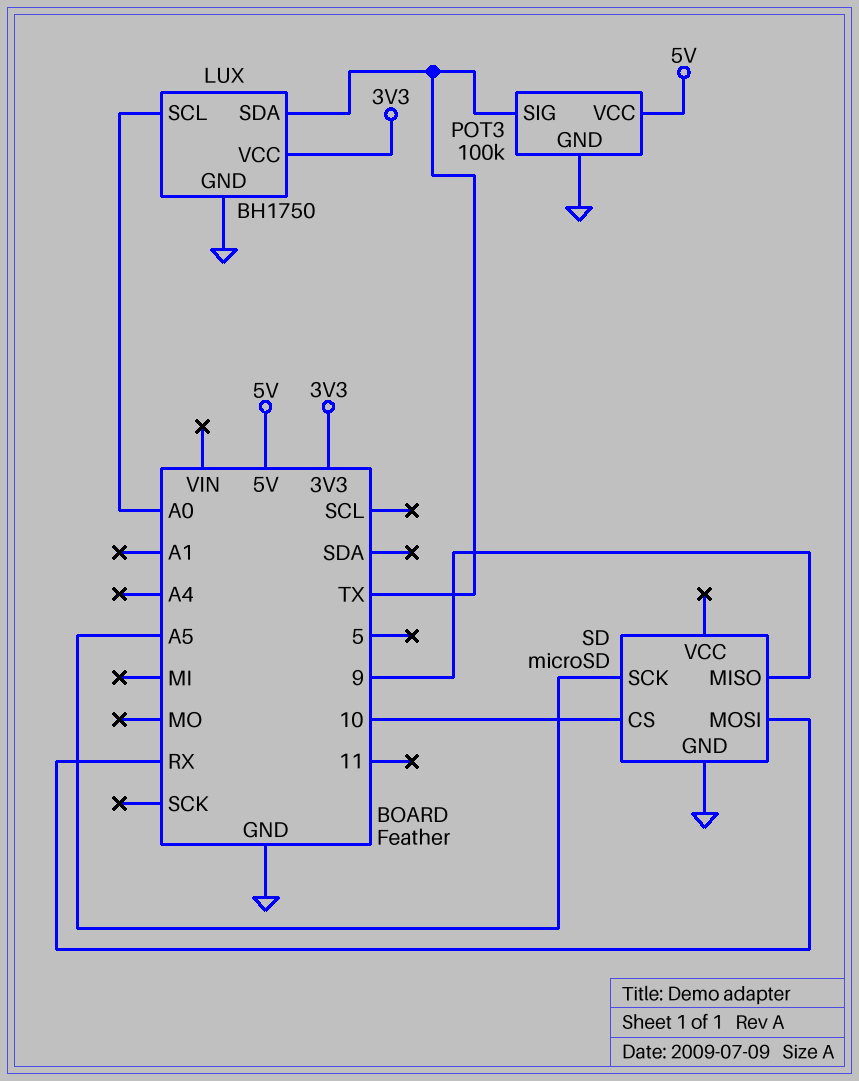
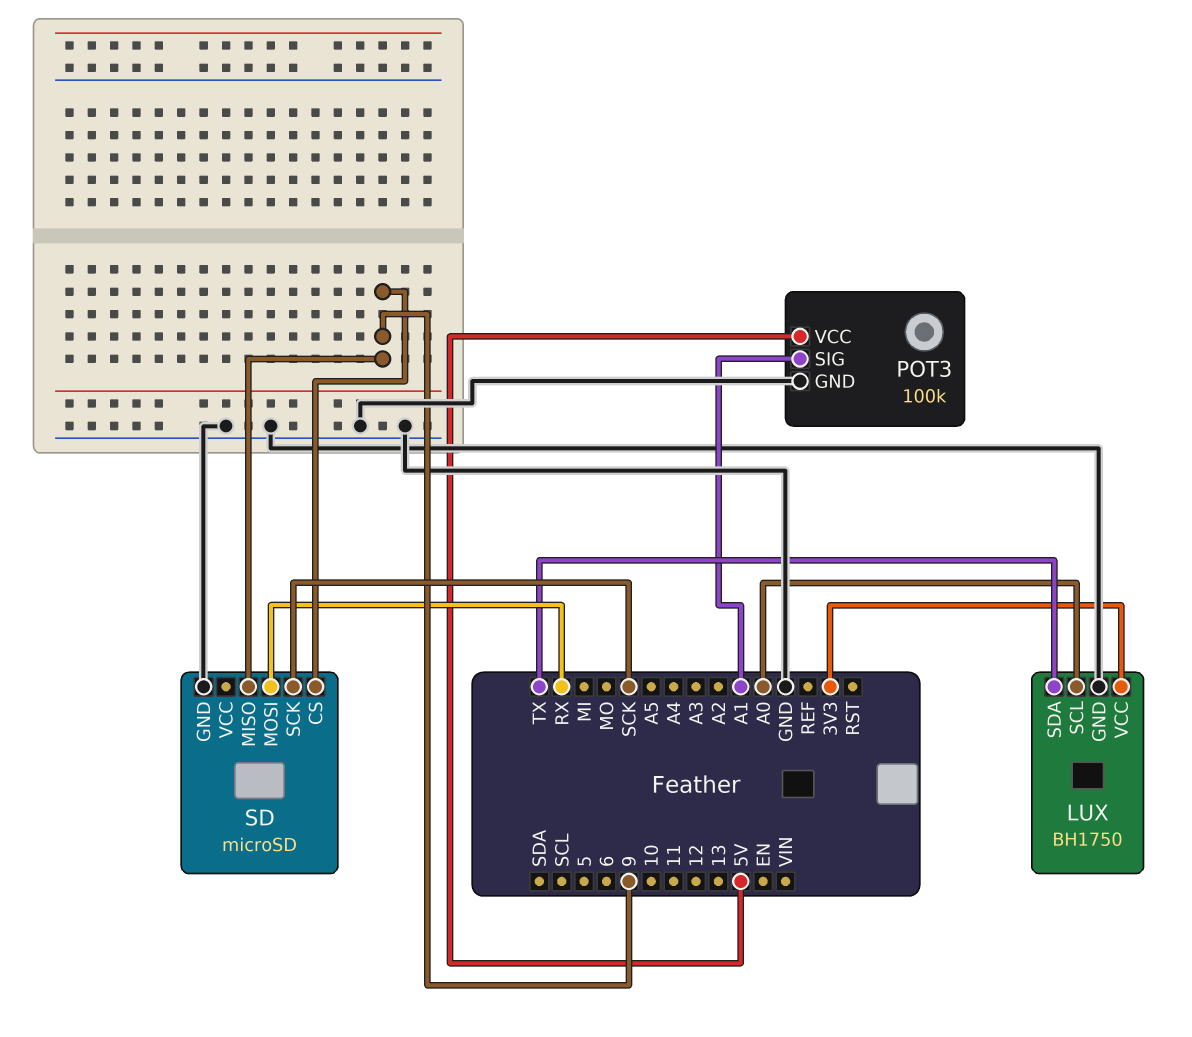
POT3 pin SIG: TX -> A1
SD pin CS: 10 -> 9
SD pin SCK: A5 -> SCK

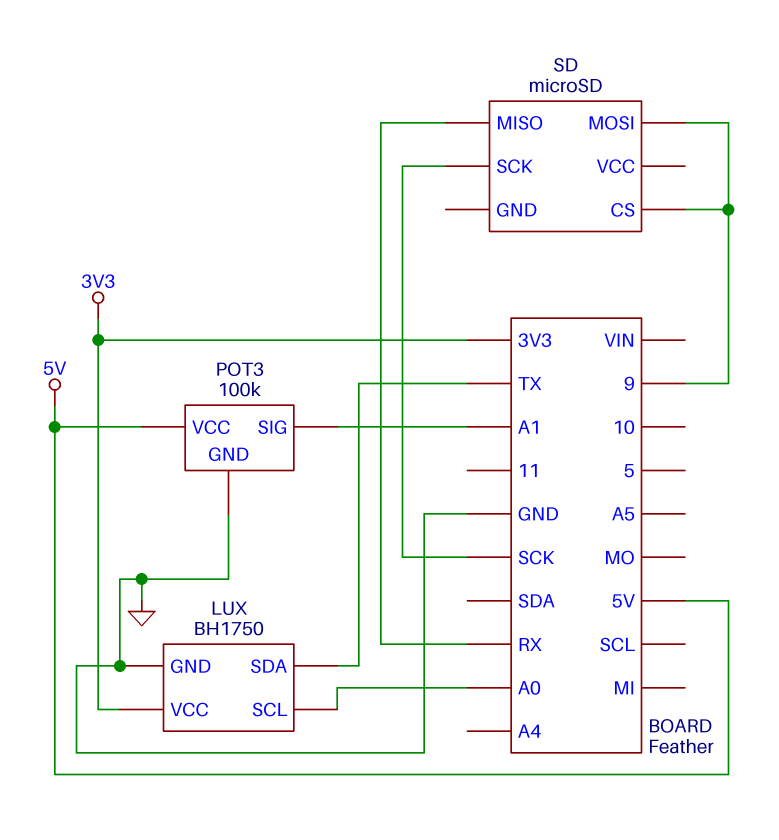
SD pin GND: GND -> none
SD pin MISO: 9 -> RX
SD pin MOSI: RX -> 9

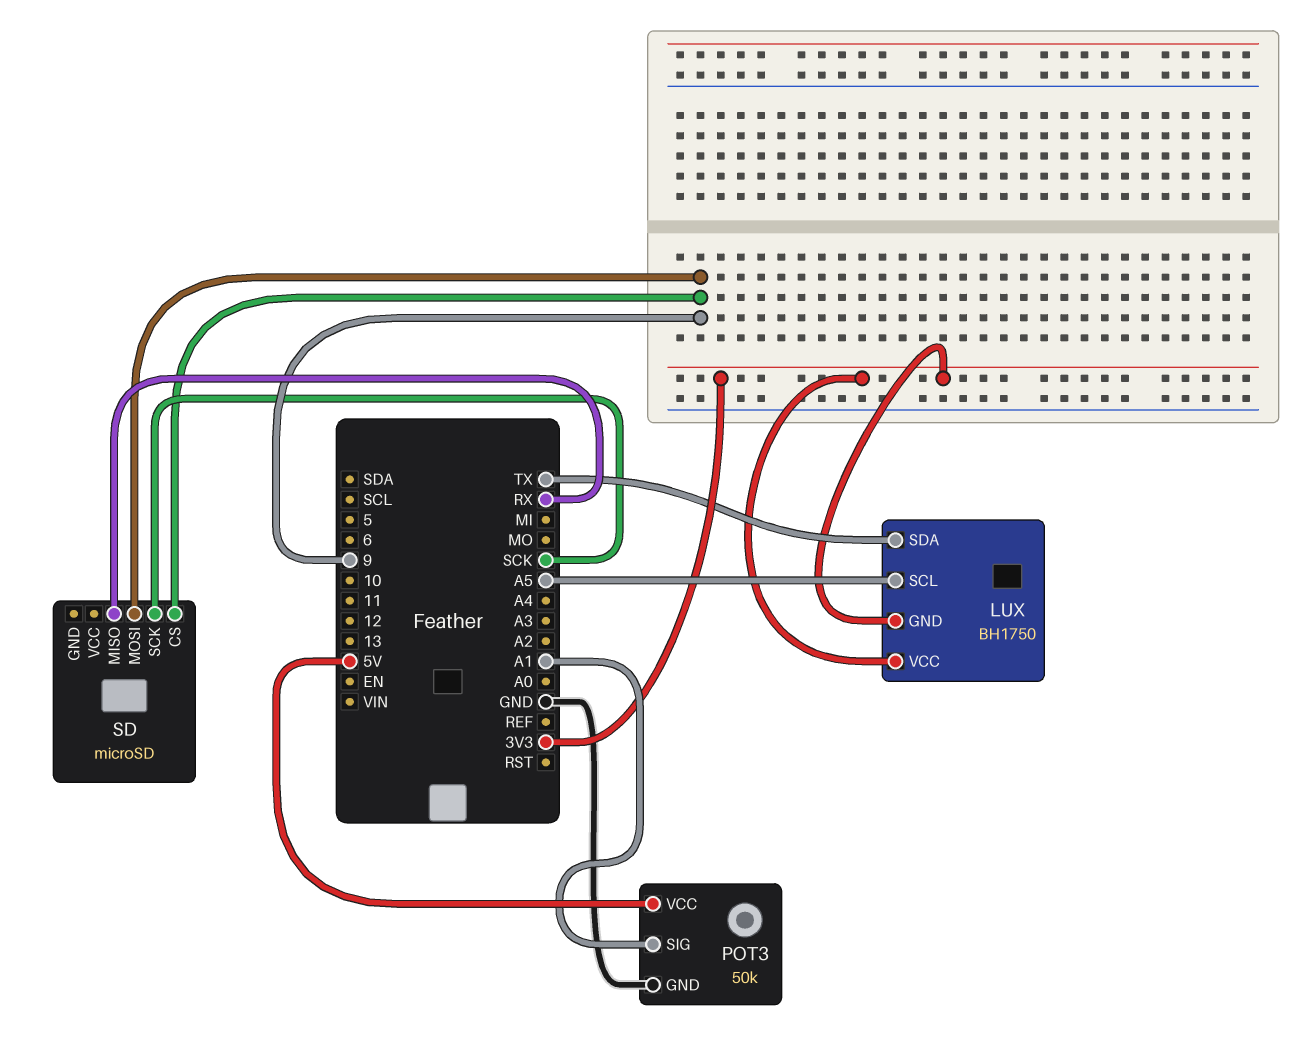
LUX pin GND: GND -> 3V3
LUX pin SCL: A0 -> A5
POT3: 100k -> 50k

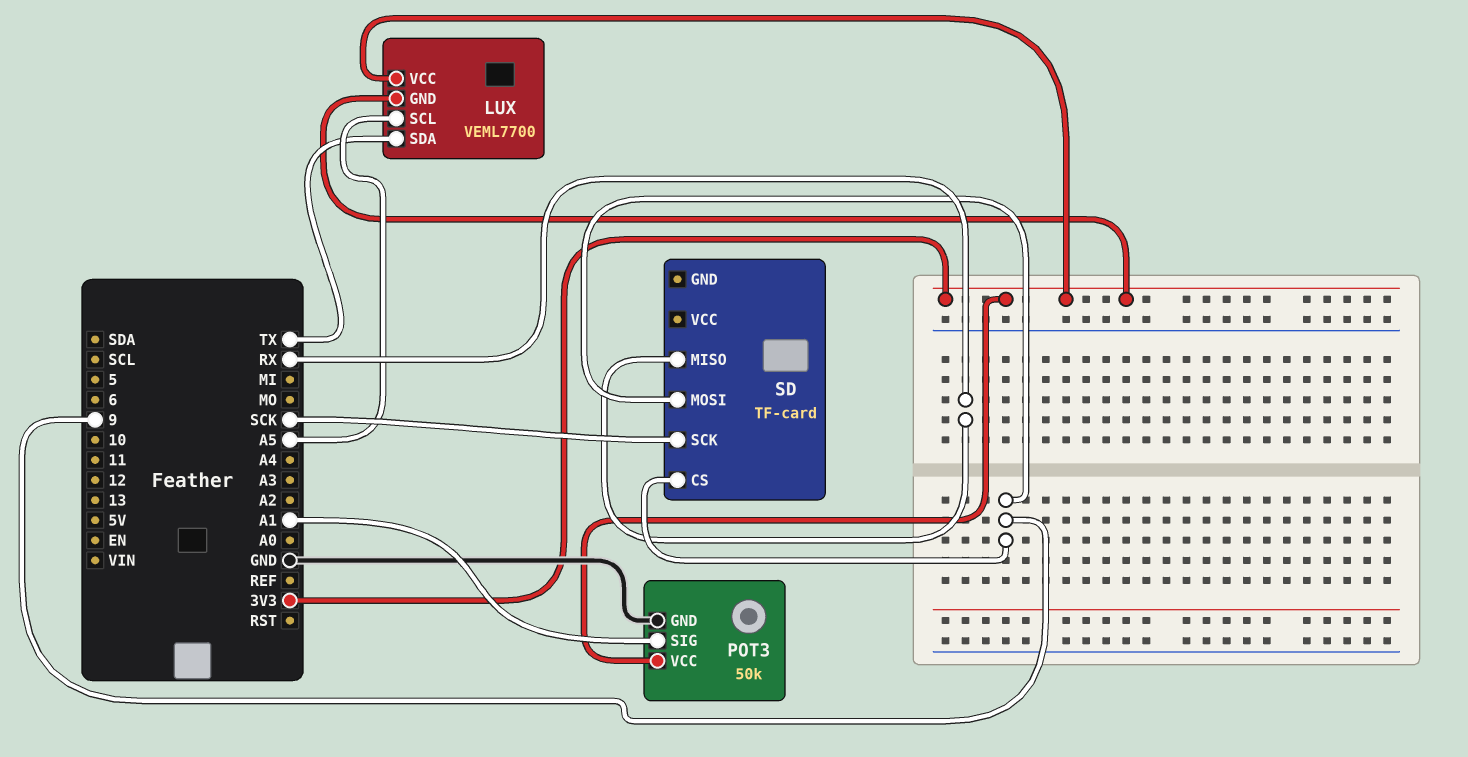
LUX: BH1750 -> VEML7700
POT3 pin VCC: 5V -> 3V3
SD: microSD -> TF-card

